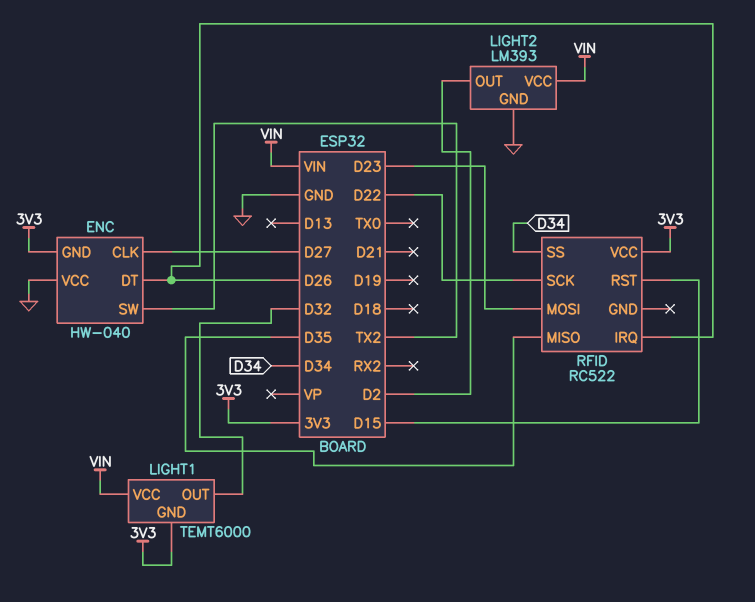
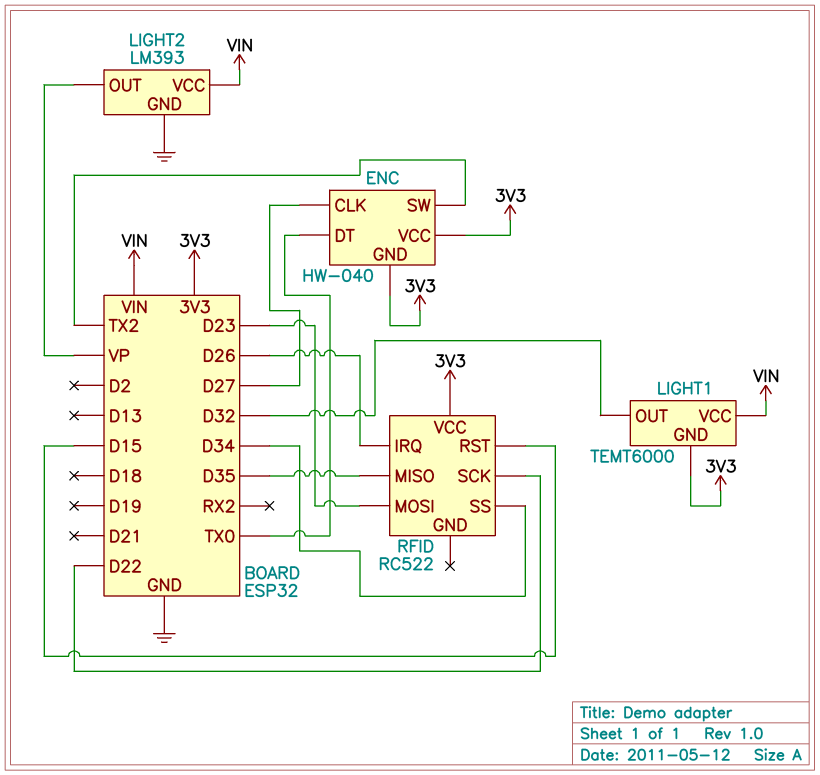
ENC pin DT: D26 -> TX0
ENC pin VCC: GND -> 3V3
LIGHT2 pin OUT: D2 -> VP

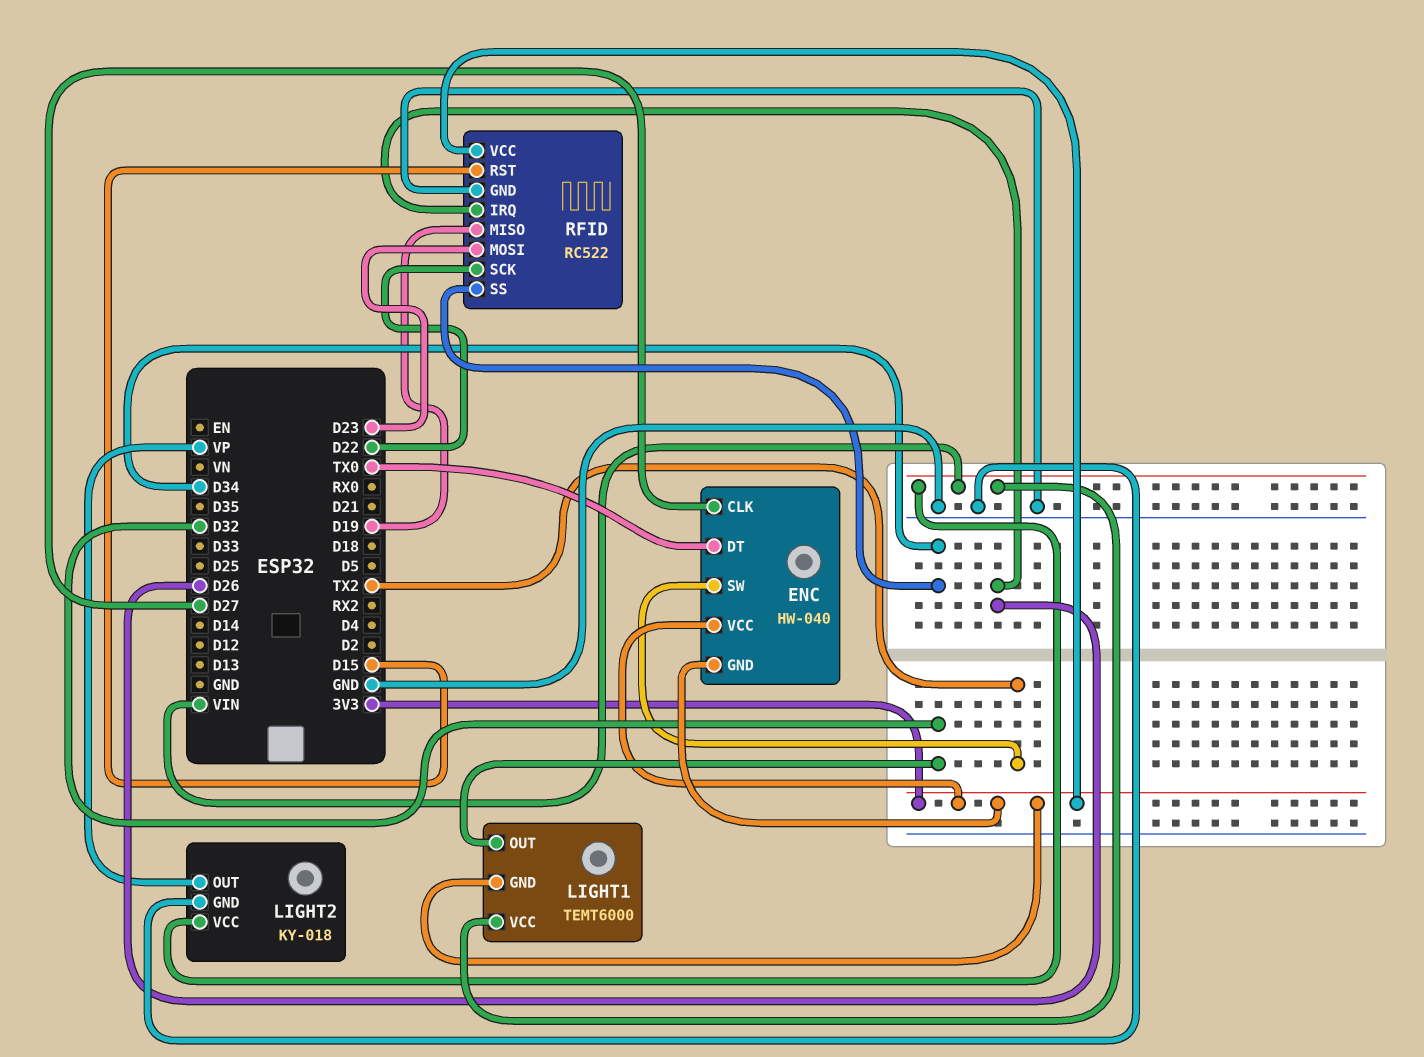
LIGHT2: LM393 -> KY-018
RFID pin GND: none -> GND
RFID pin MISO: D35 -> D19

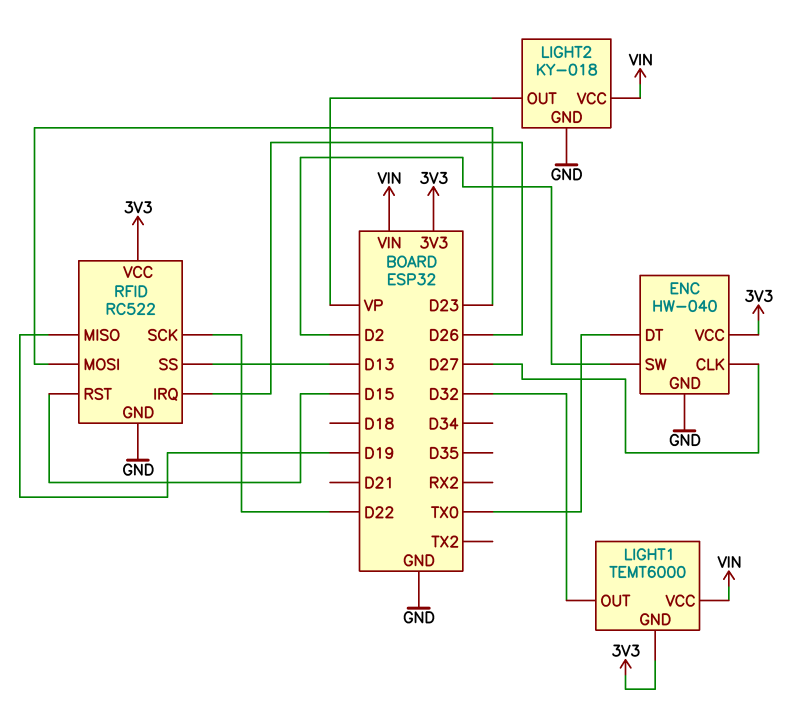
ENC pin GND: 3V3 -> GND
ENC pin SW: TX2 -> D2
RFID pin SS: D34 -> D13

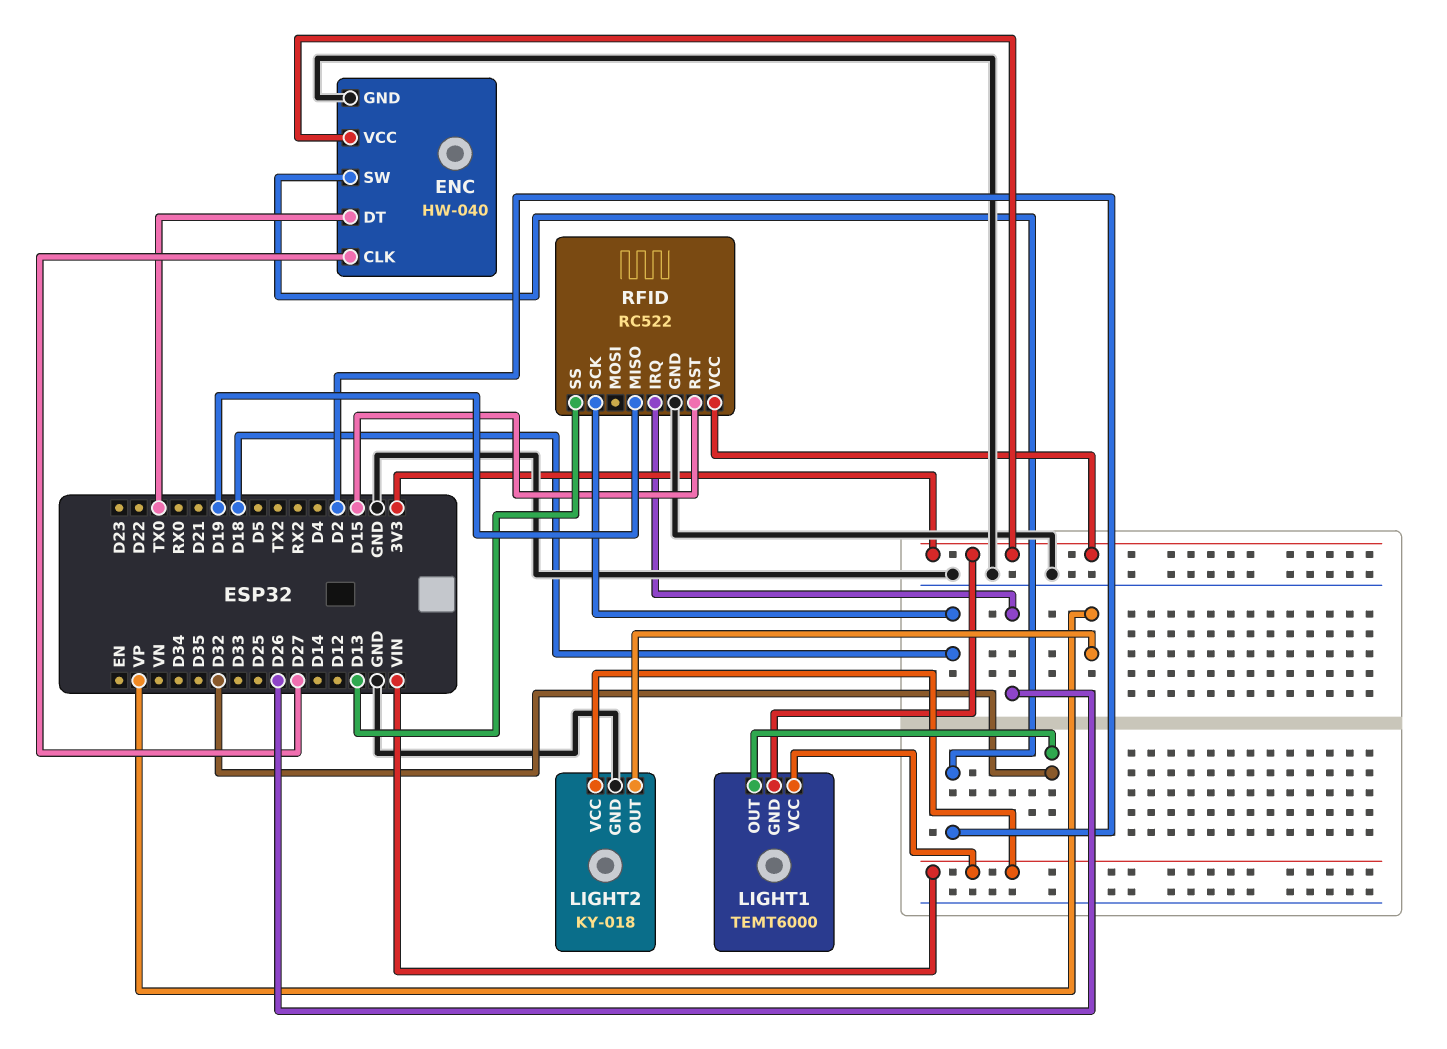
RFID pin MOSI: D23 -> none
RFID pin SCK: D22 -> D18

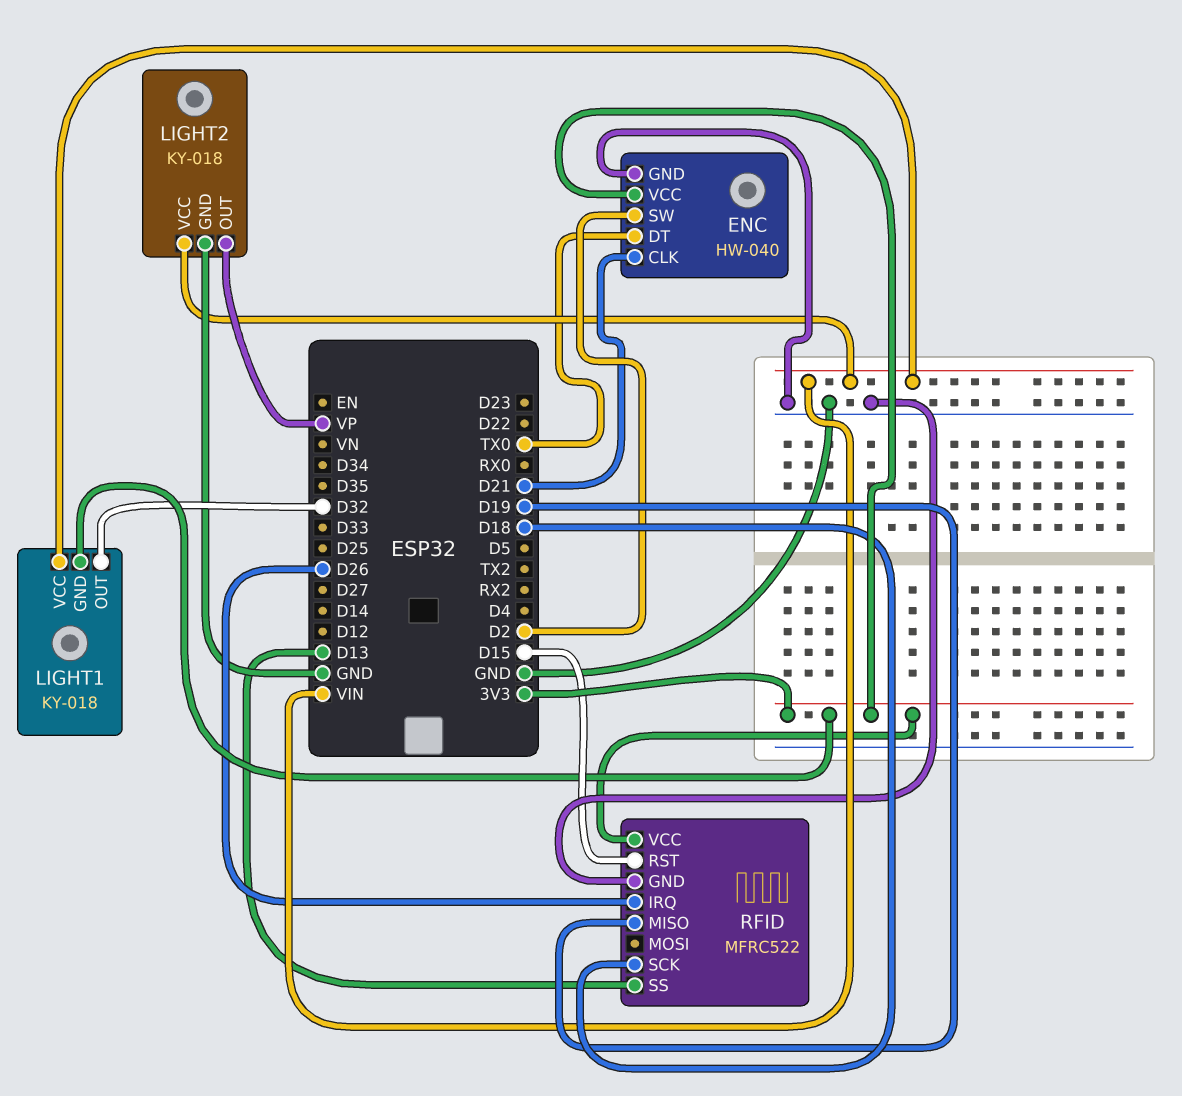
ENC pin CLK: D27 -> D21
LIGHT1: TEMT6000 -> KY-018
RFID: RC522 -> MFRC522

